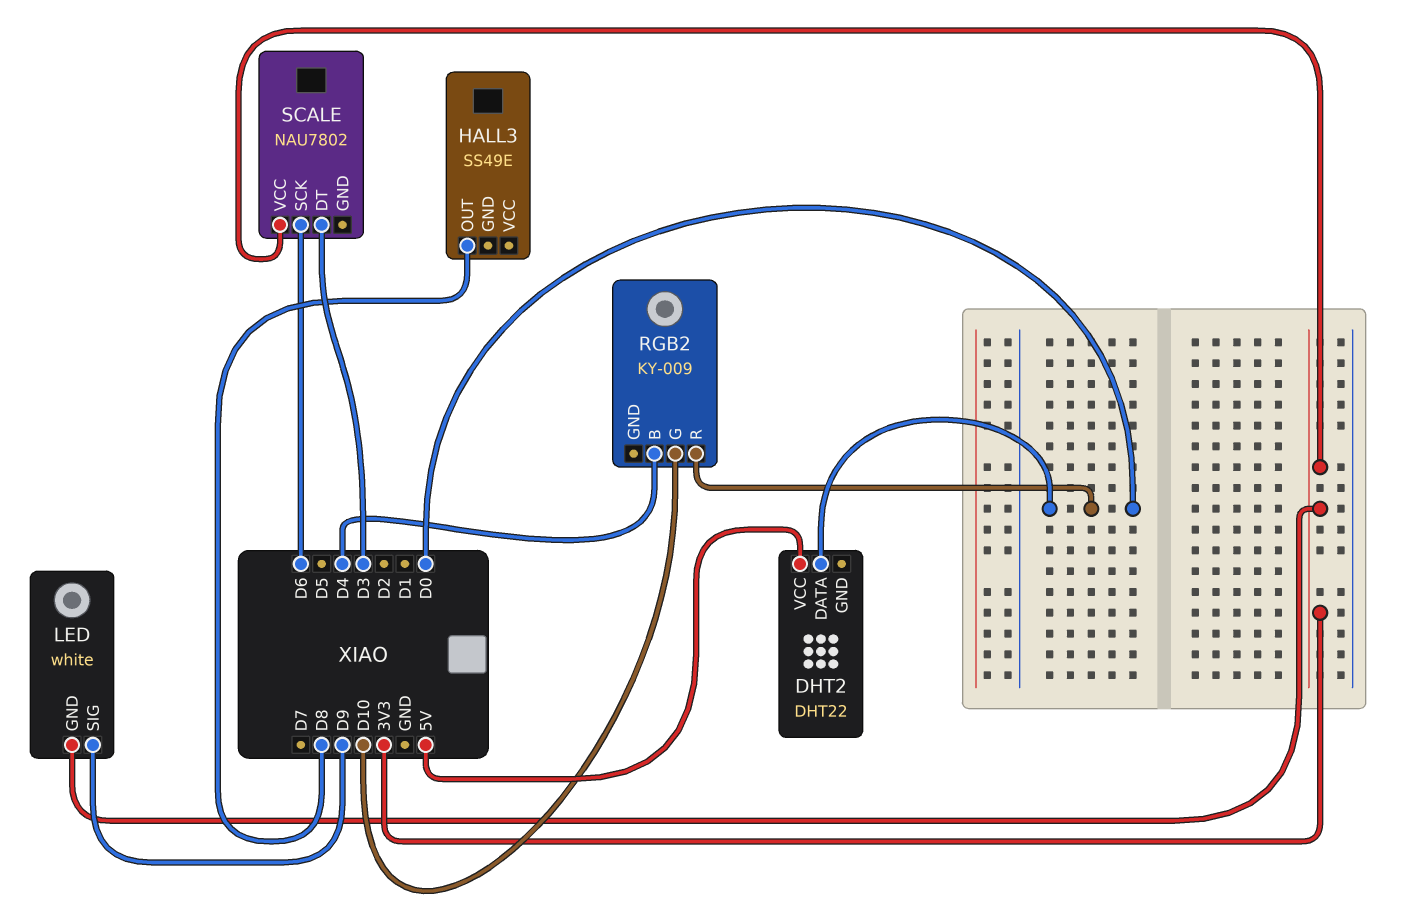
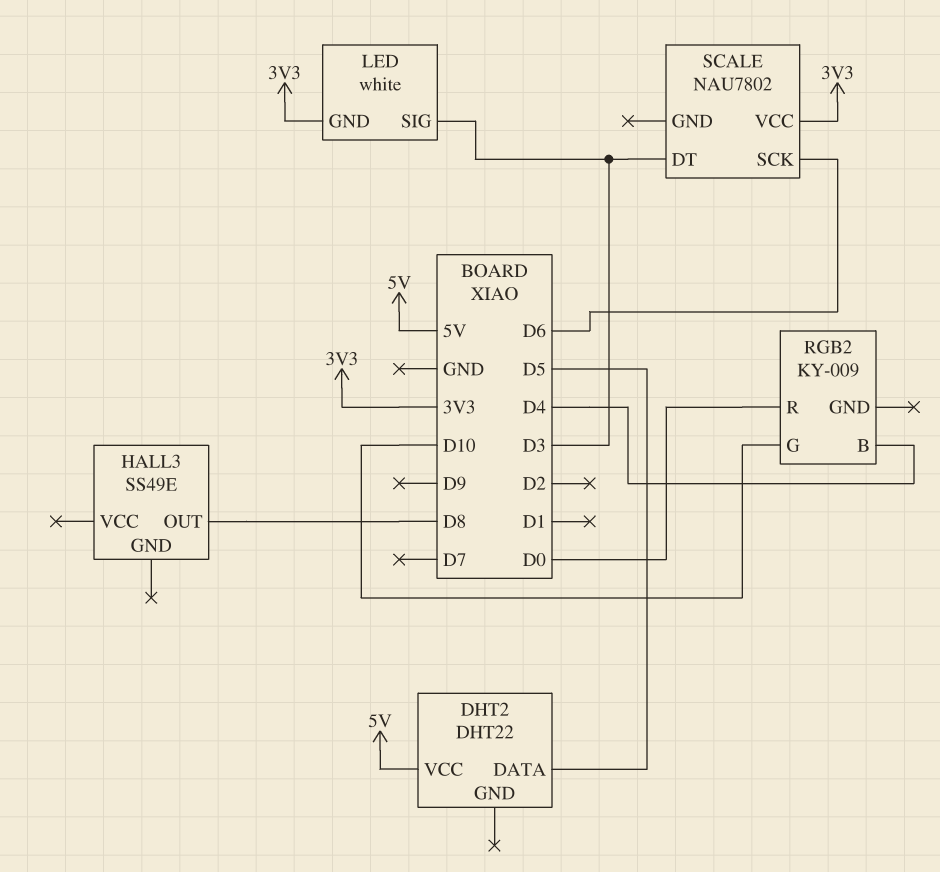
DHT2 pin DATA: D0 -> D5
LED pin SIG: D9 -> D3

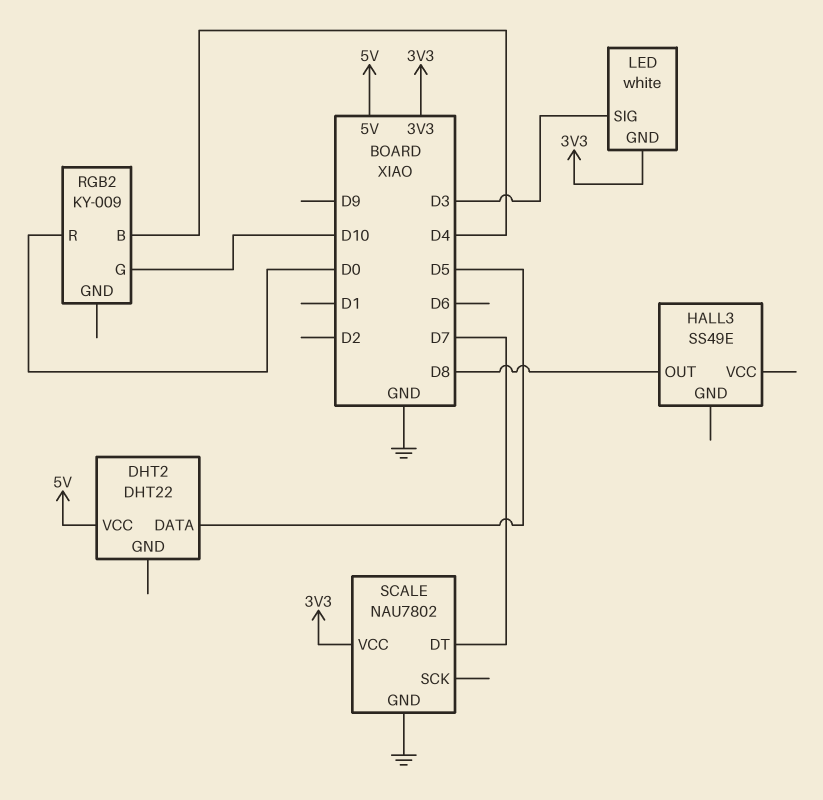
SCALE pin DT: D3 -> D7
SCALE pin GND: none -> GND
SCALE pin SCK: D6 -> none

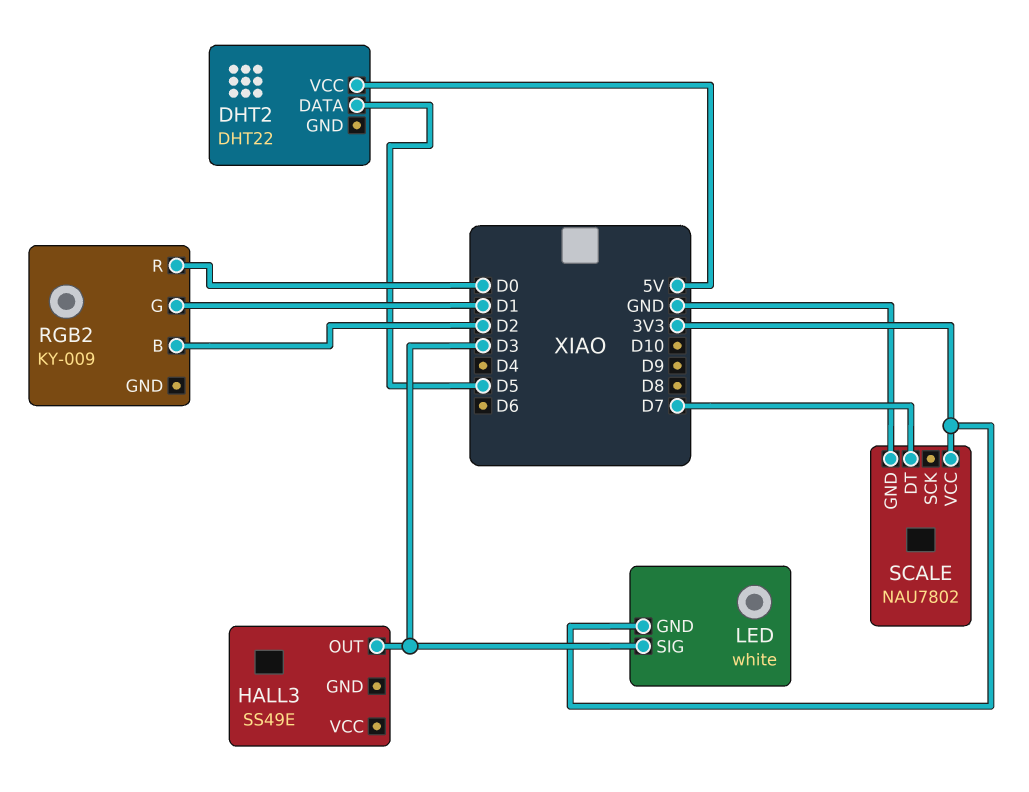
HALL3 pin OUT: D8 -> D3
RGB2 pin B: D4 -> D2
RGB2 pin G: D10 -> D1

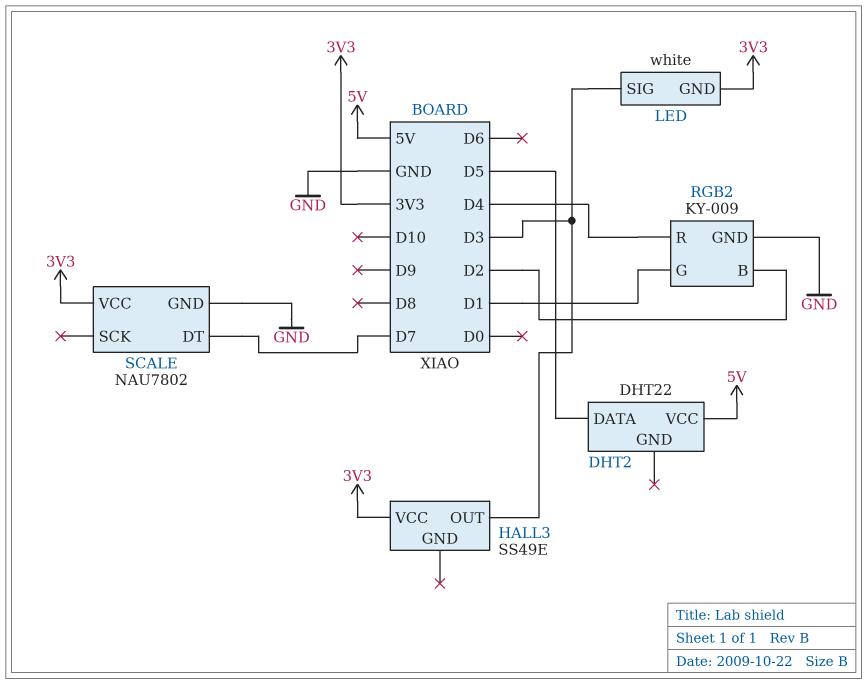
HALL3 pin VCC: none -> 3V3
RGB2 pin GND: none -> GND
RGB2 pin R: D0 -> D4

